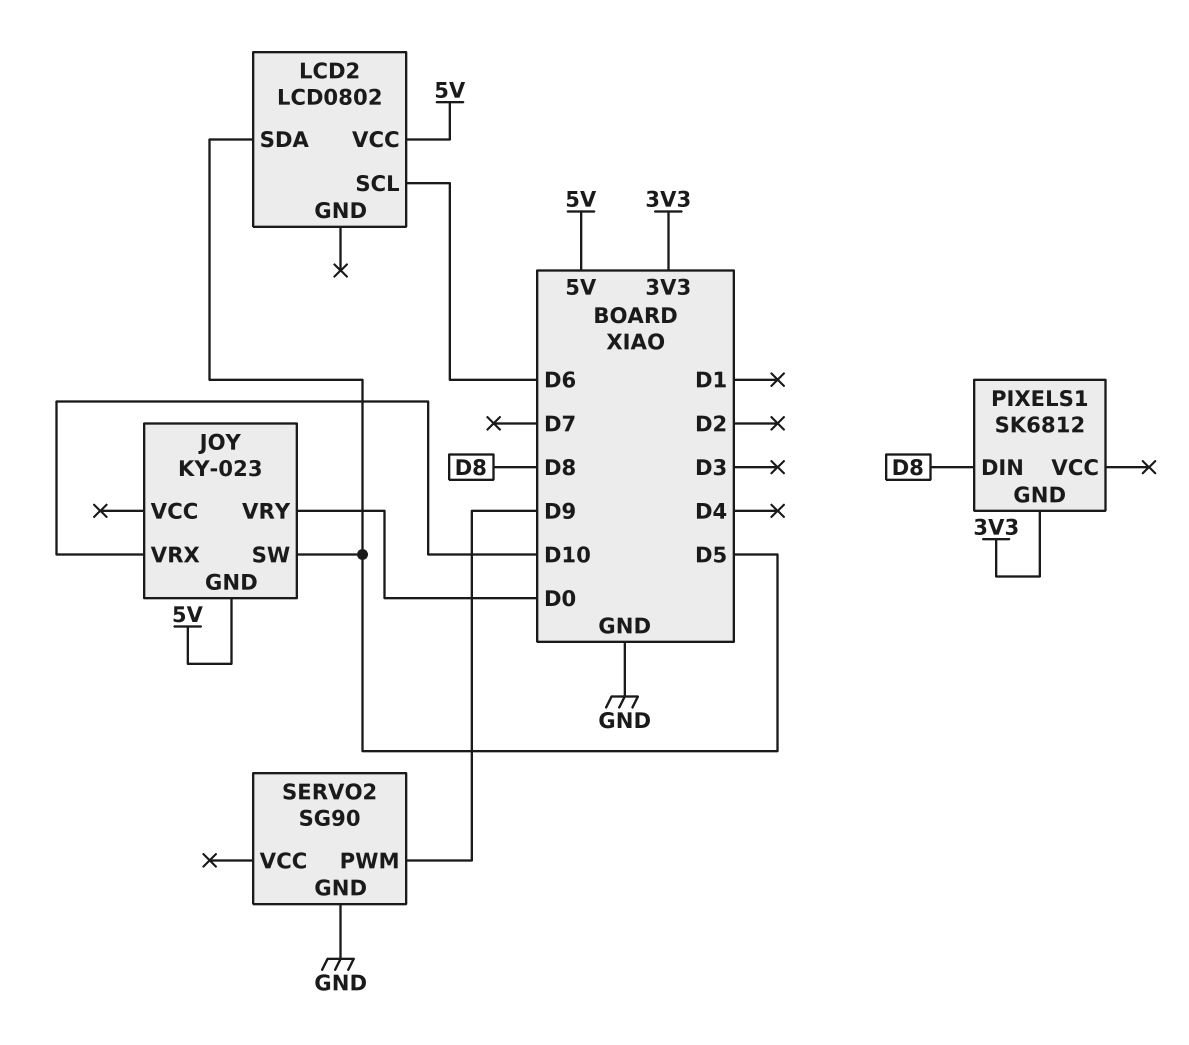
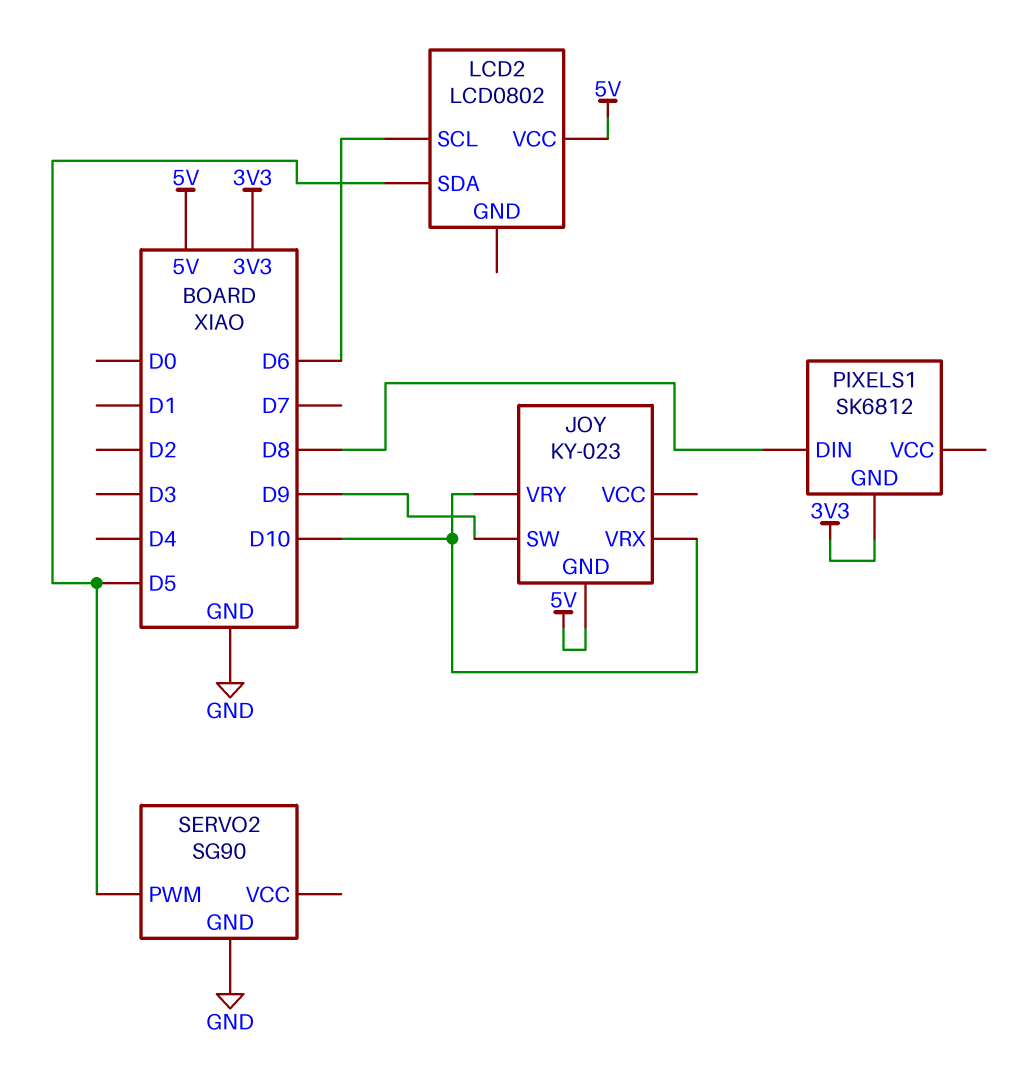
JOY pin SW: D5 -> D9
JOY pin VRY: D0 -> D10
SERVO2 pin PWM: D9 -> D5

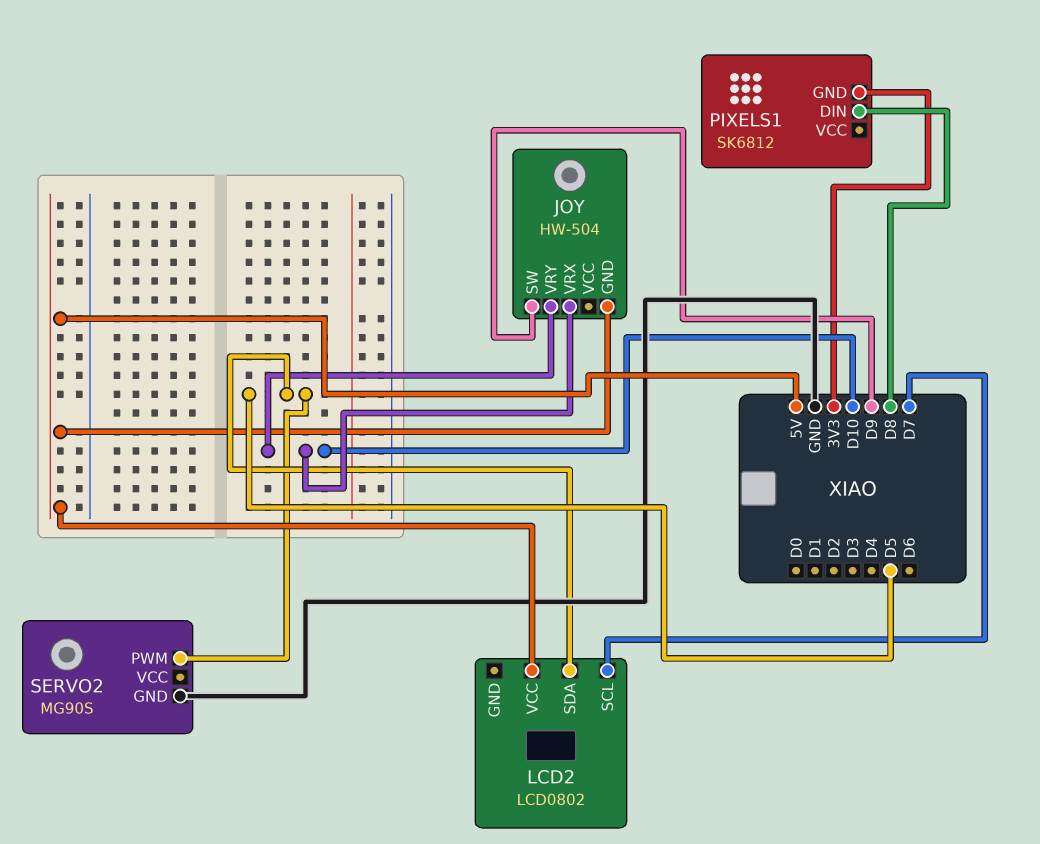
JOY: KY-023 -> HW-504
LCD2 pin SCL: D6 -> D7
SERVO2: SG90 -> MG90S

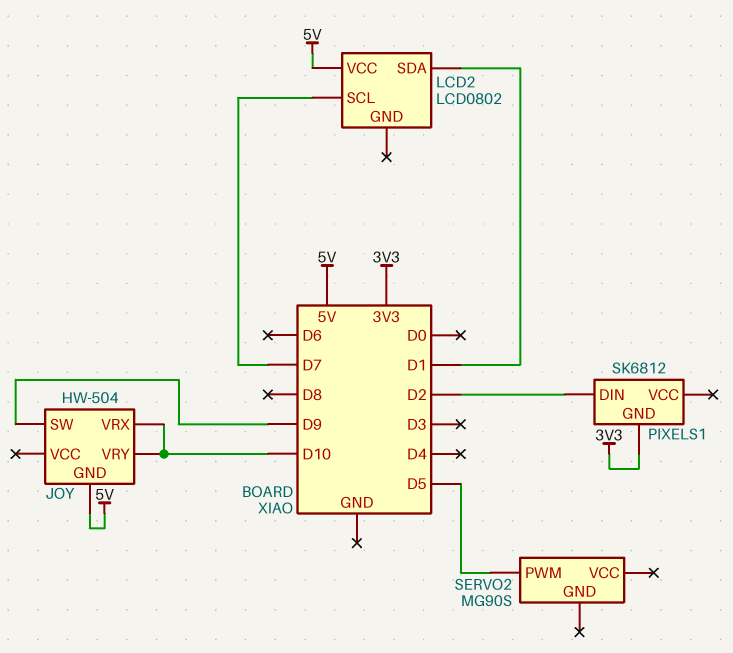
LCD2 pin SDA: D5 -> D1
PIXELS1 pin DIN: D8 -> D2
SERVO2 pin GND: GND -> none

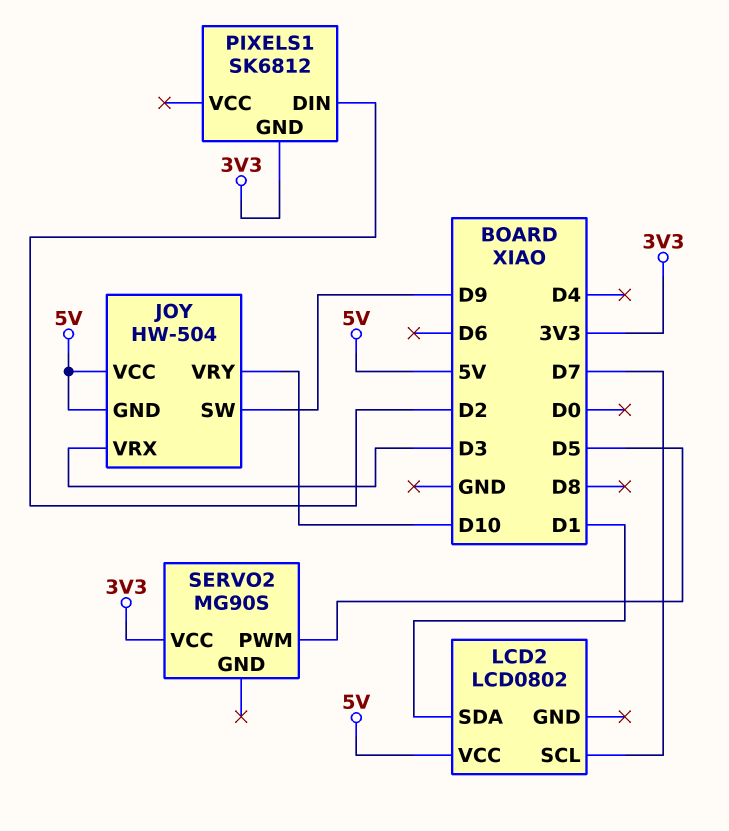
JOY pin VCC: none -> 5V
JOY pin VRX: D10 -> D3
SERVO2 pin VCC: none -> 3V3

